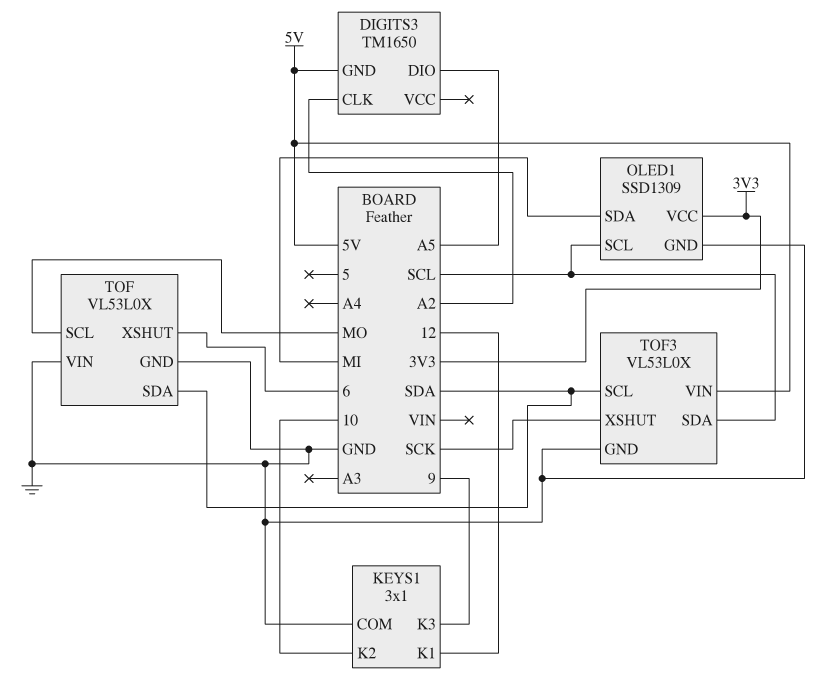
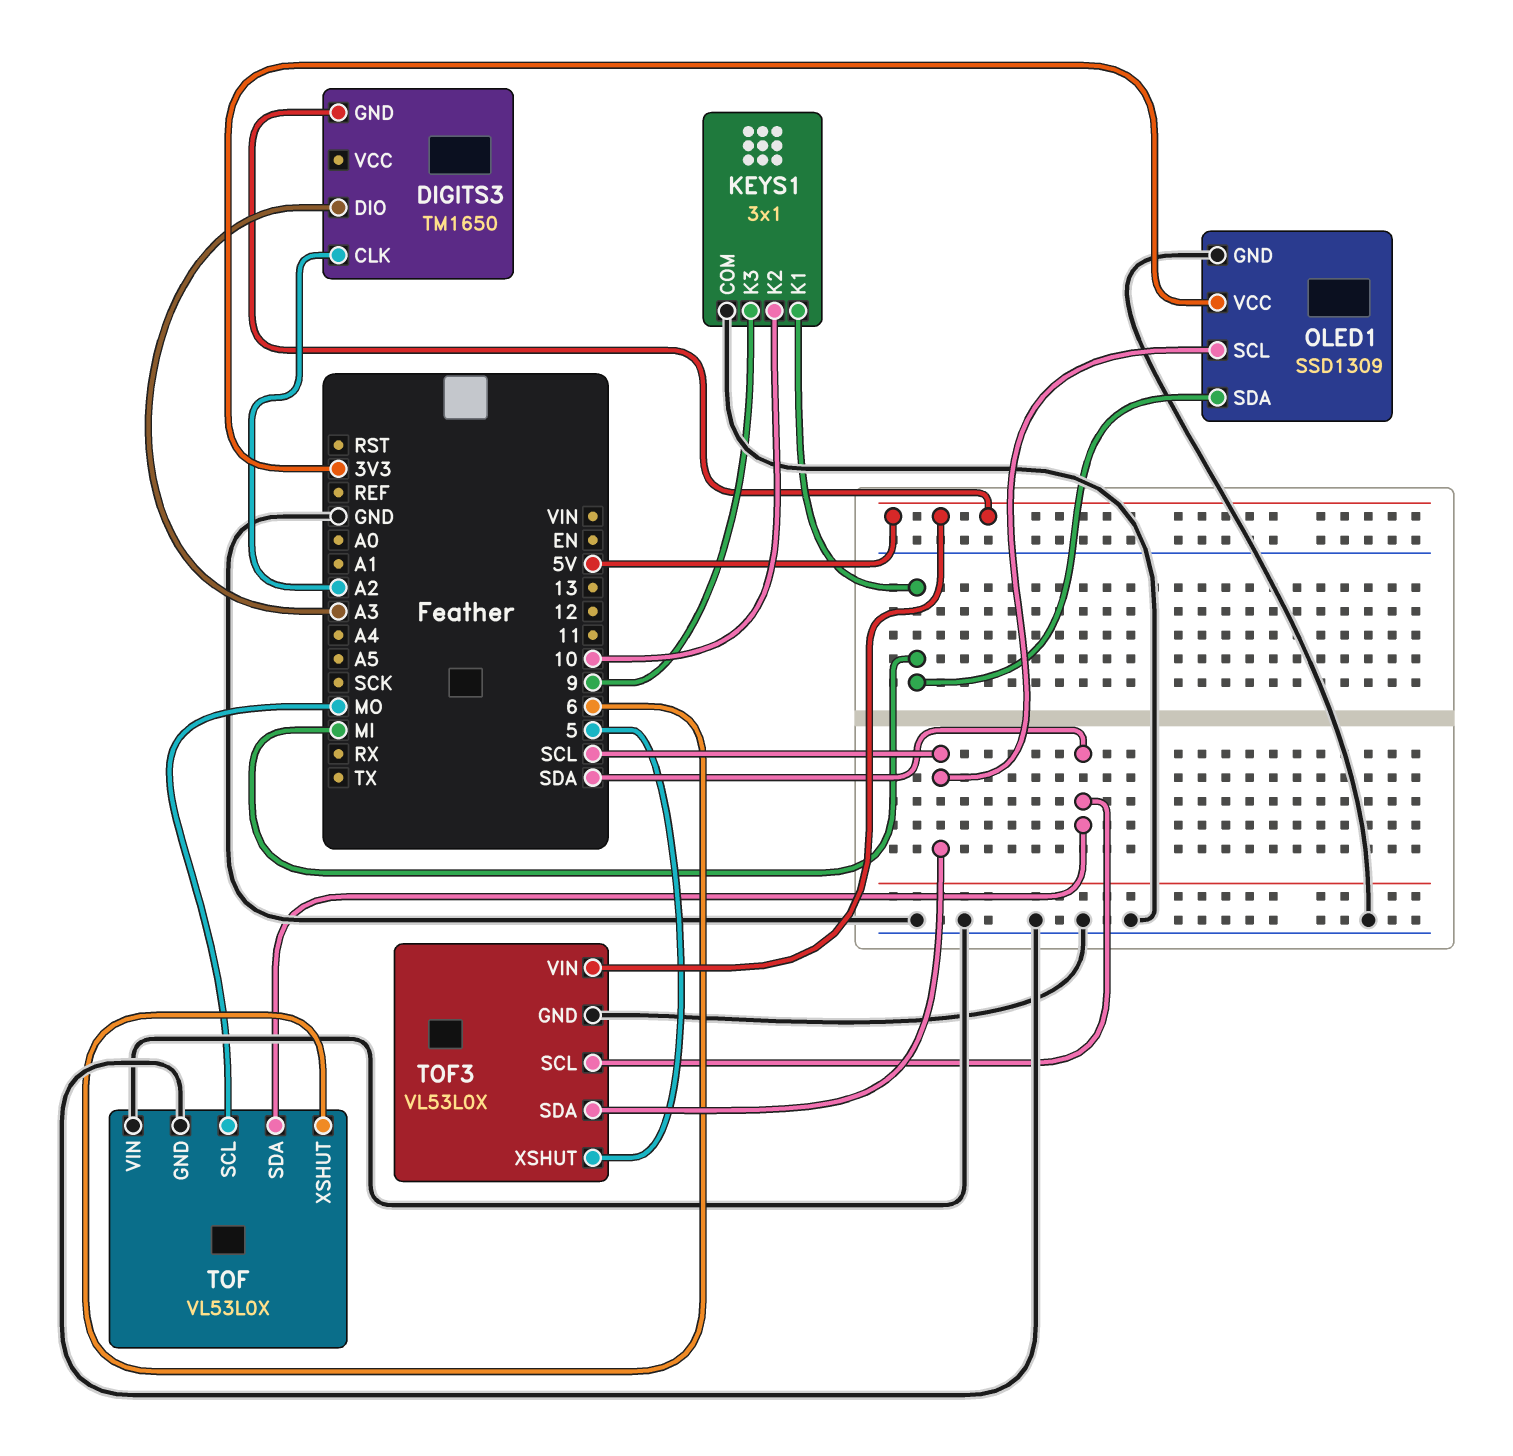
DIGITS3 pin DIO: A5 -> A3
KEYS1 pin K1: 12 -> MI
TOF3 pin XSHUT: SCK -> 5

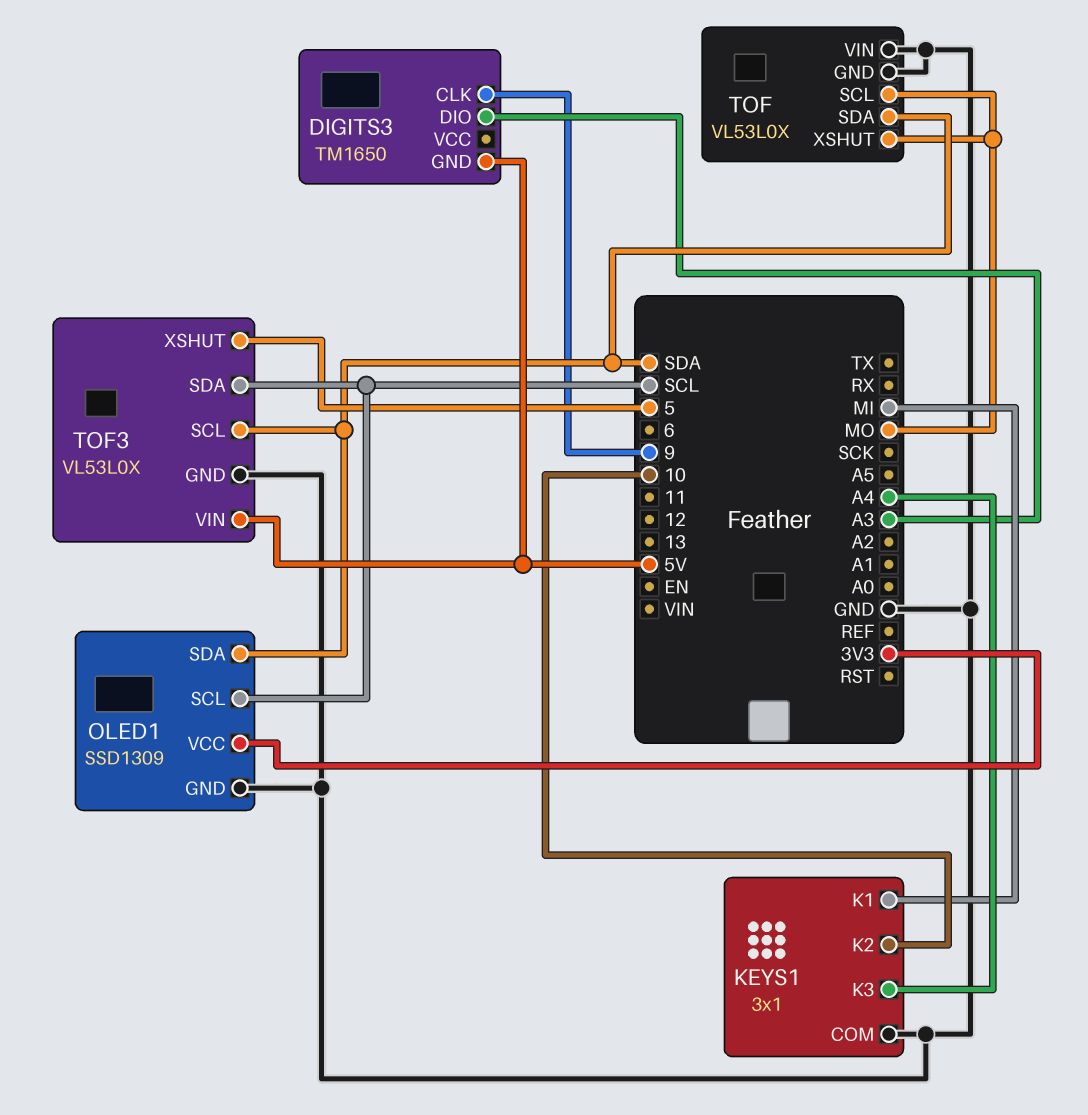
DIGITS3 pin CLK: A2 -> 9
KEYS1 pin K3: 9 -> A4
OLED1 pin SDA: MI -> SDA
TOF pin XSHUT: 6 -> MO

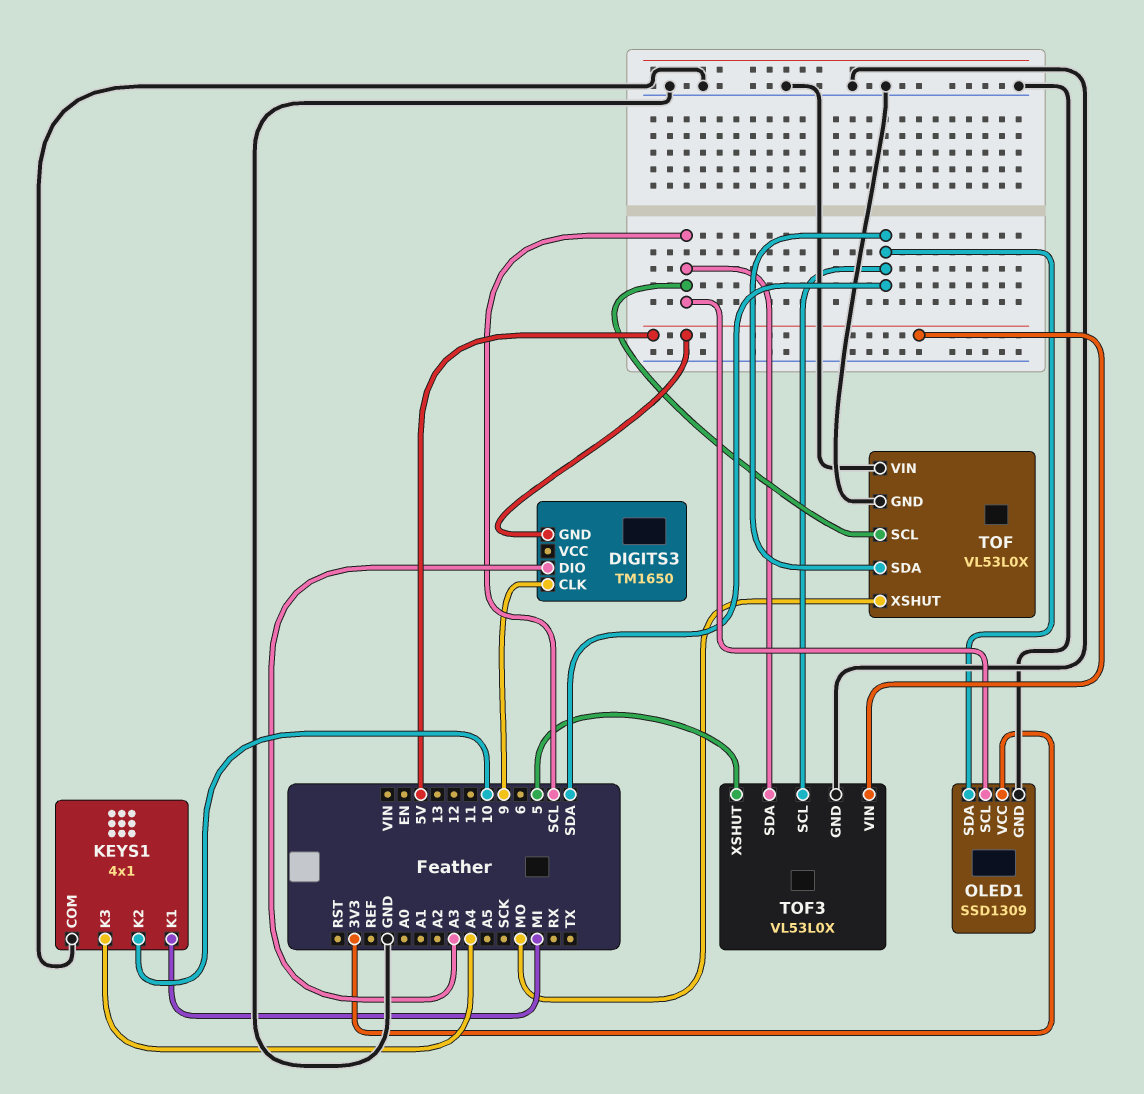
KEYS1: 3x1 -> 4x1
TOF pin SCL: MO -> SCL

